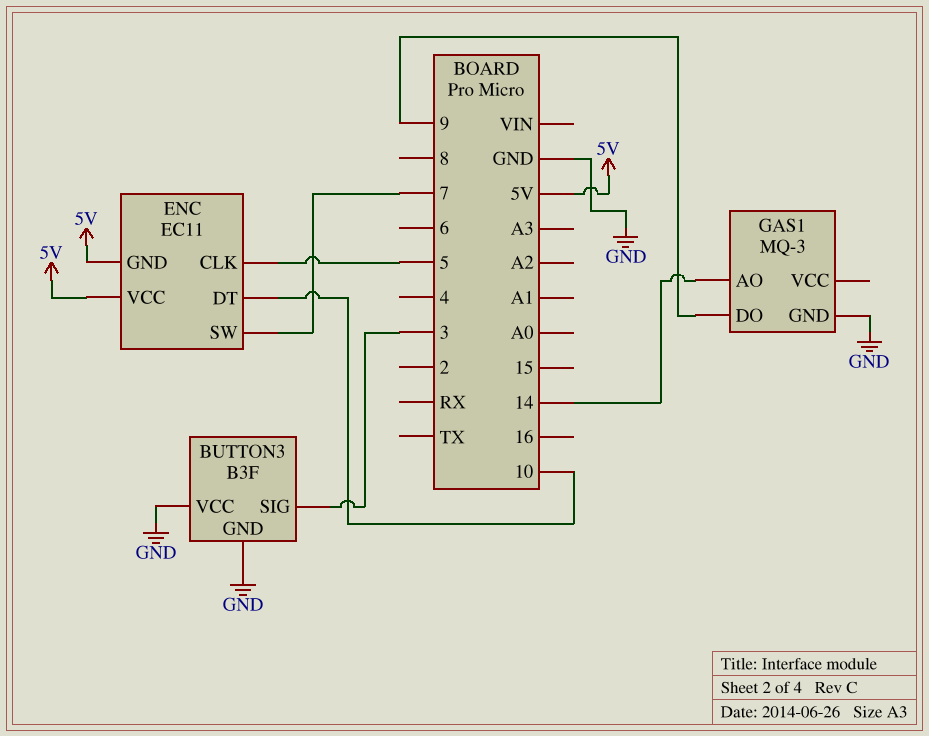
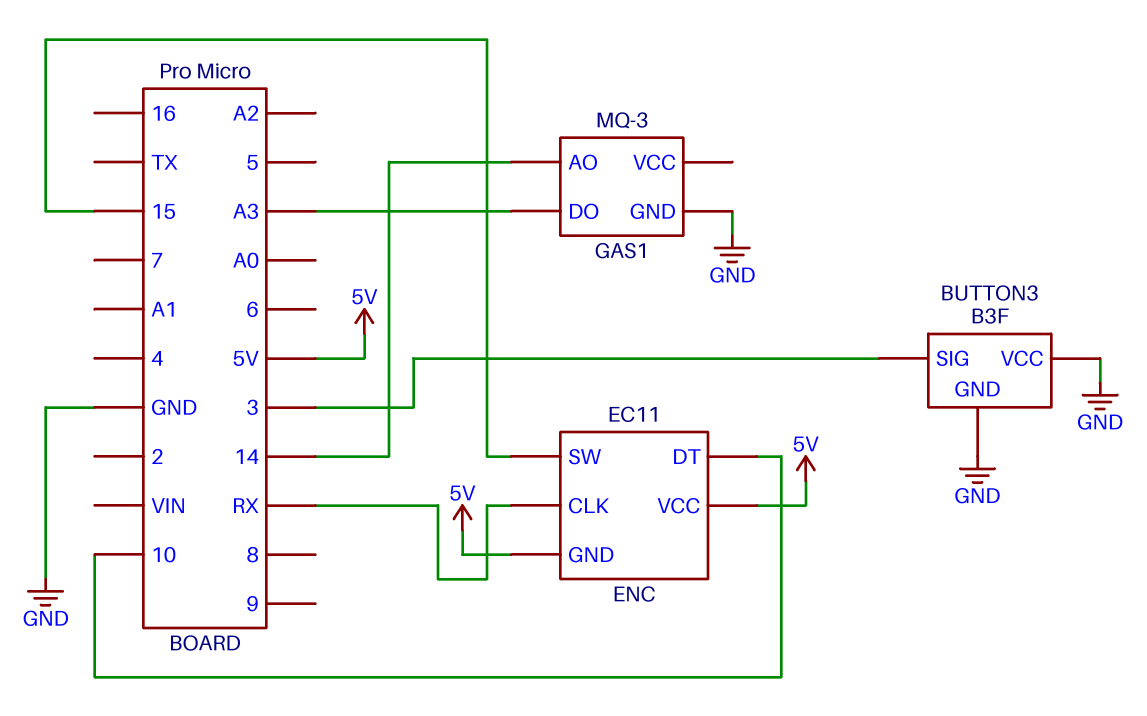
ENC pin CLK: 5 -> RX
ENC pin SW: 7 -> 15
GAS1 pin DO: 9 -> A3

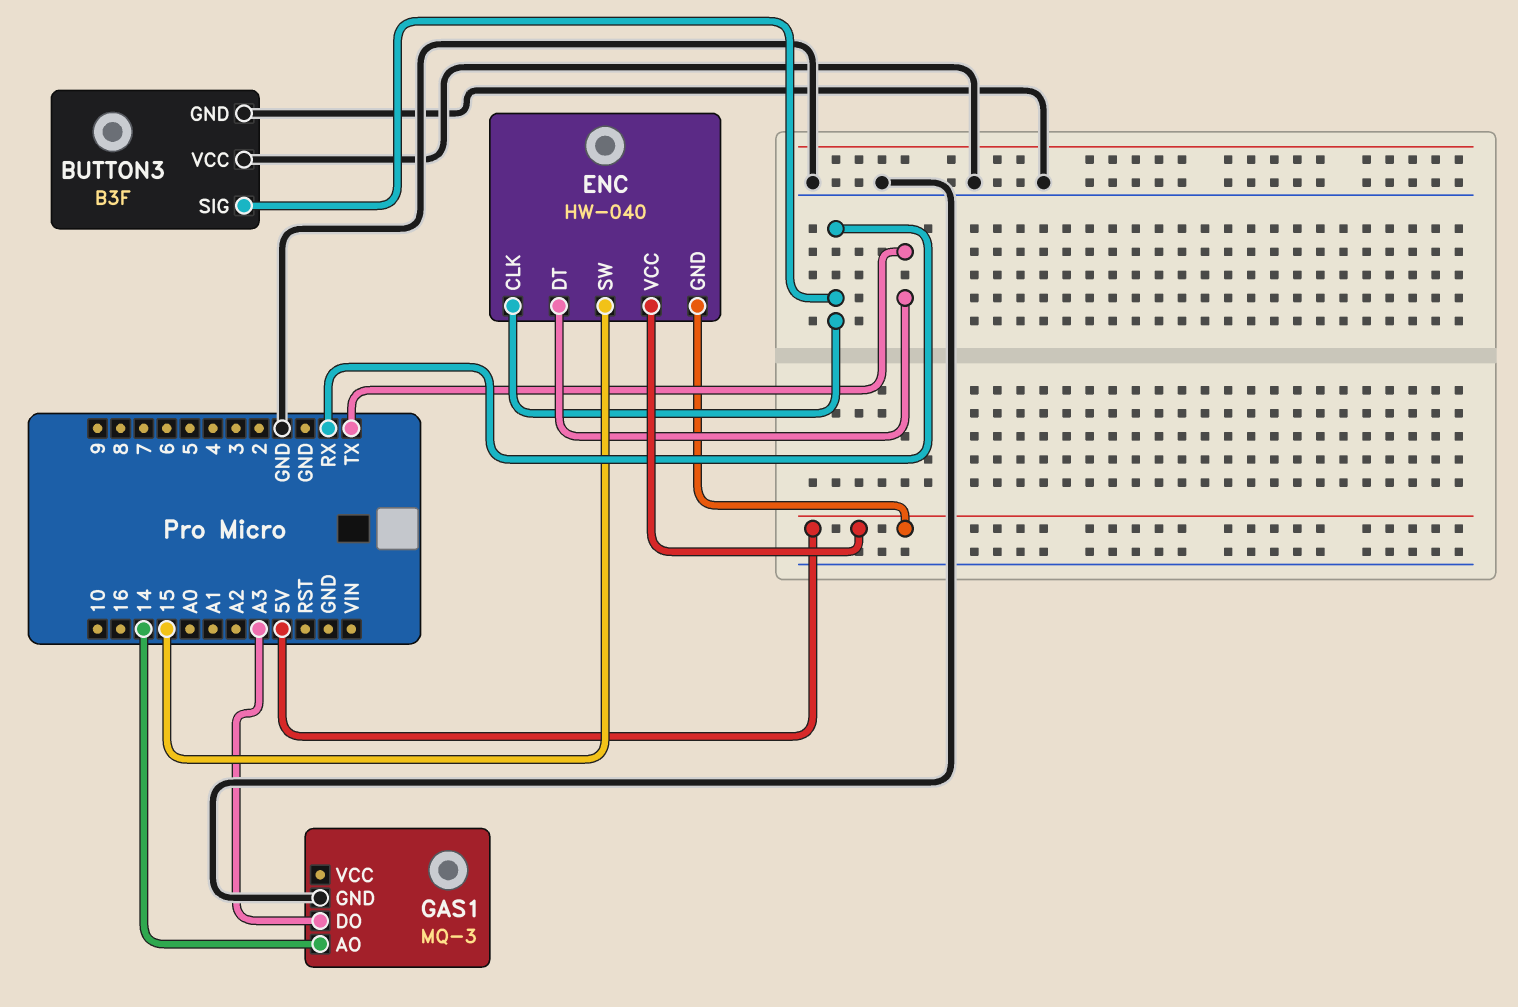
BUTTON3 pin SIG: 3 -> RX
ENC: EC11 -> HW-040
ENC pin DT: 10 -> TX

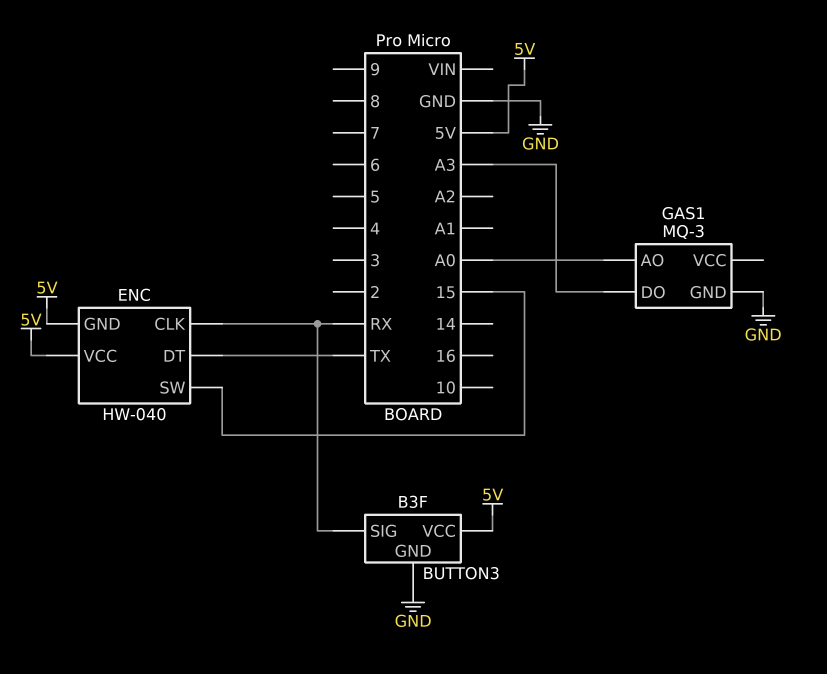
BUTTON3 pin VCC: GND -> 5V
GAS1 pin AO: 14 -> A0

